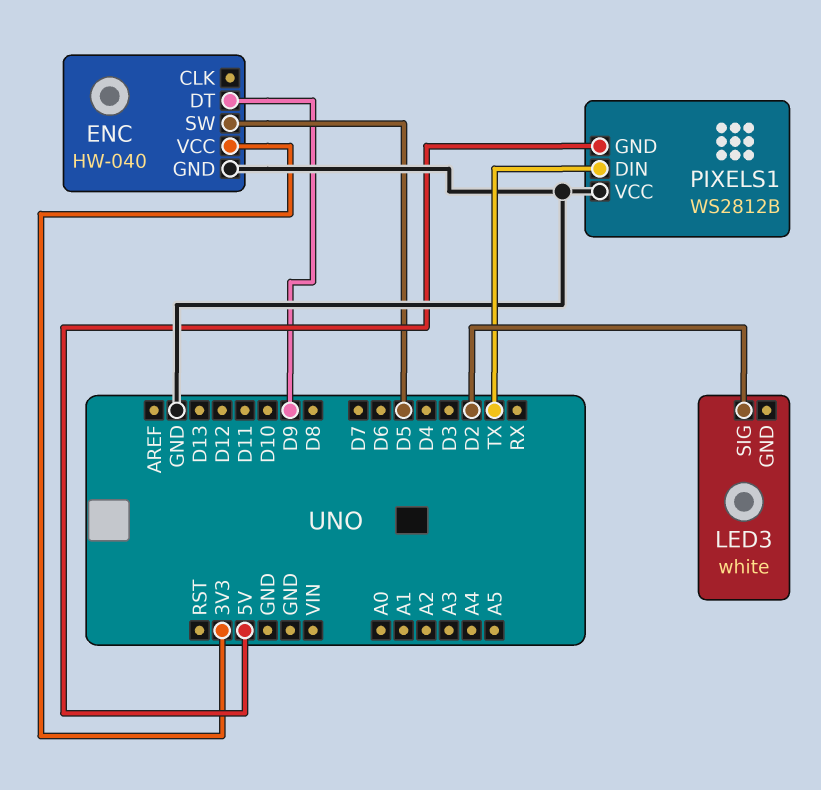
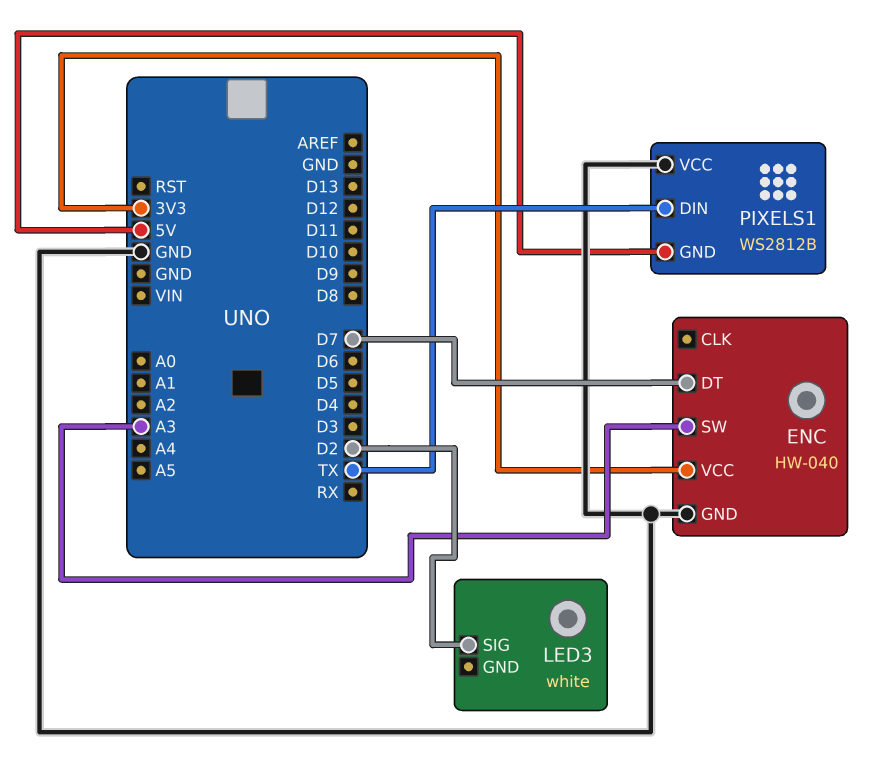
ENC pin DT: D9 -> D7
ENC pin SW: D5 -> A3

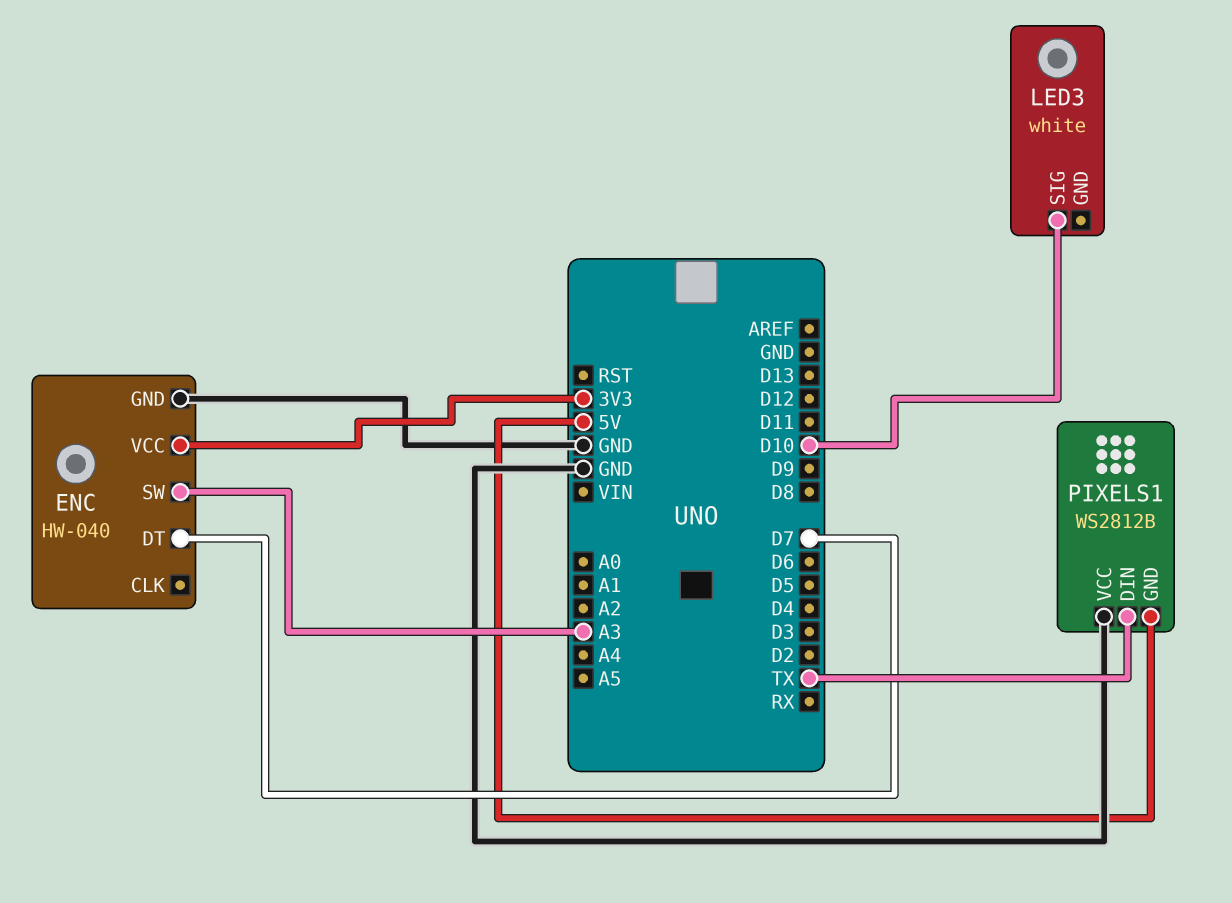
LED3 pin SIG: D2 -> D10

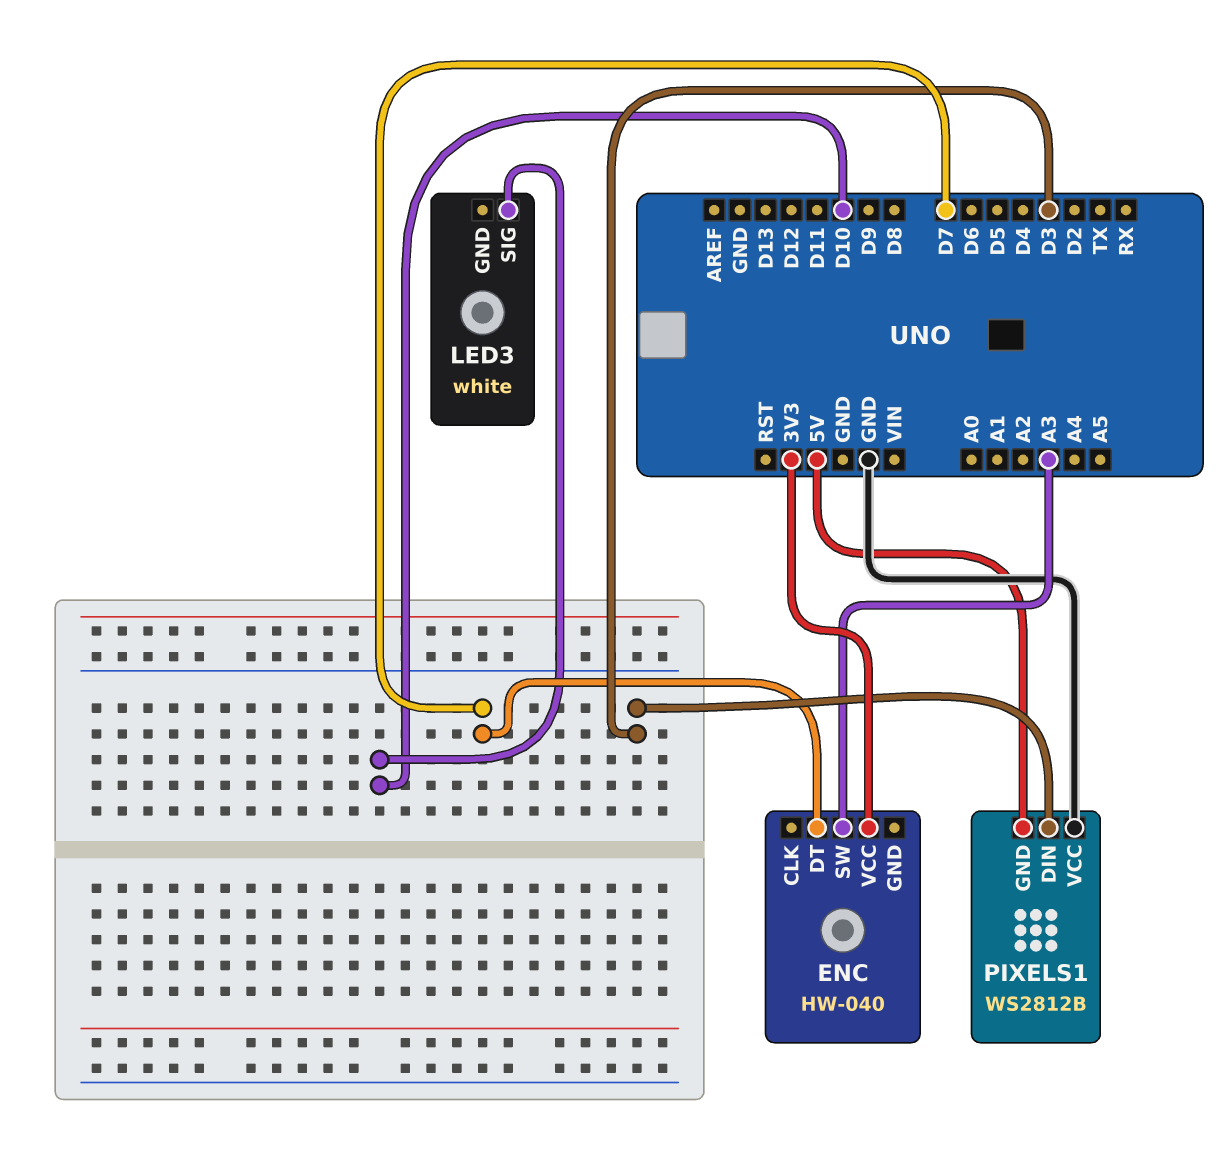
ENC pin GND: GND -> none
PIXELS1 pin DIN: TX -> D3

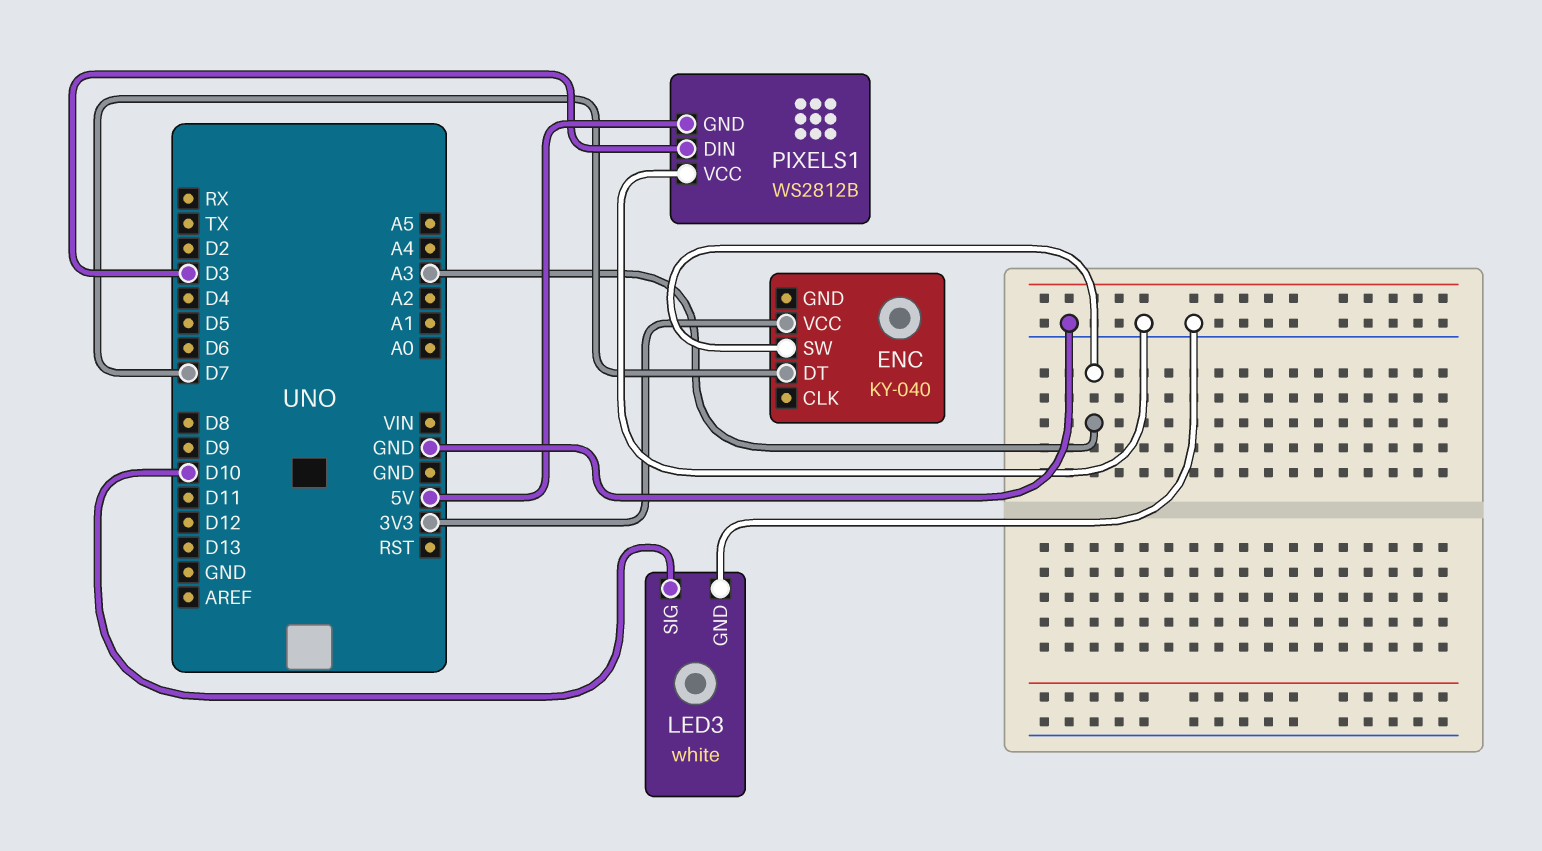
ENC: HW-040 -> KY-040
LED3 pin GND: none -> GND

